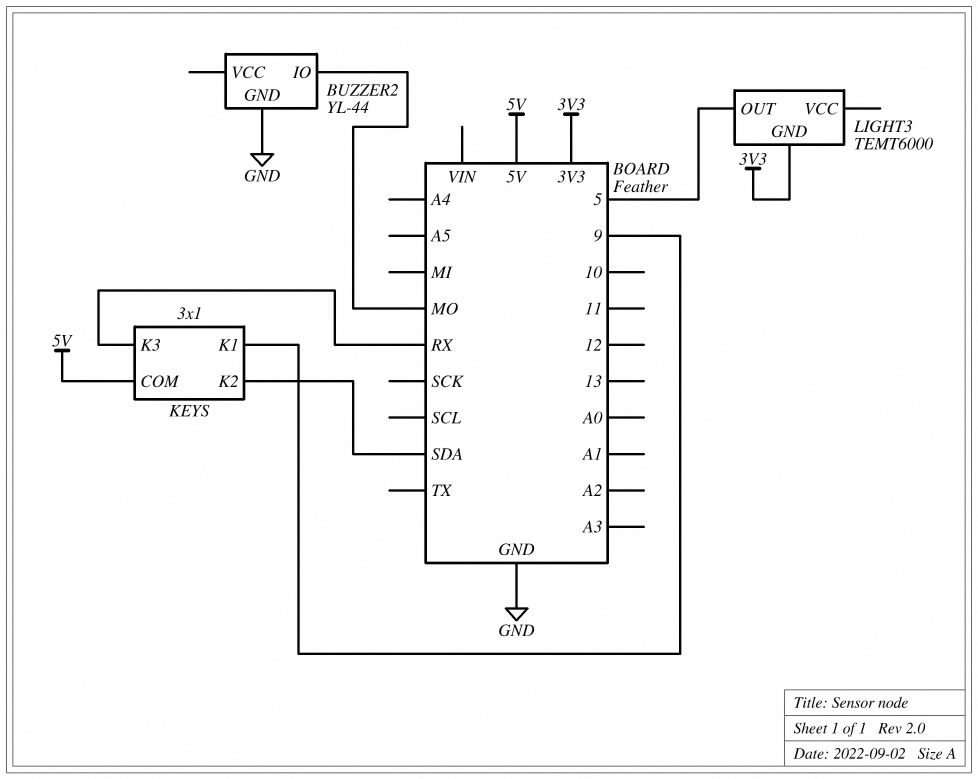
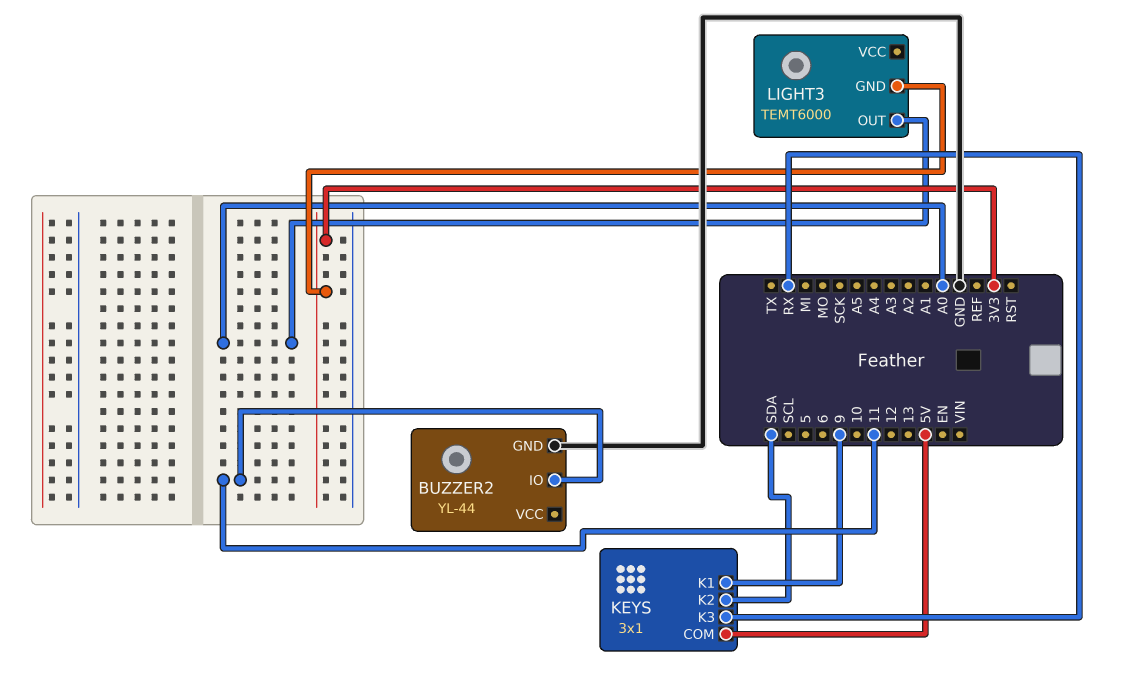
BUZZER2 pin IO: MO -> 11
LIGHT3 pin OUT: 5 -> A0

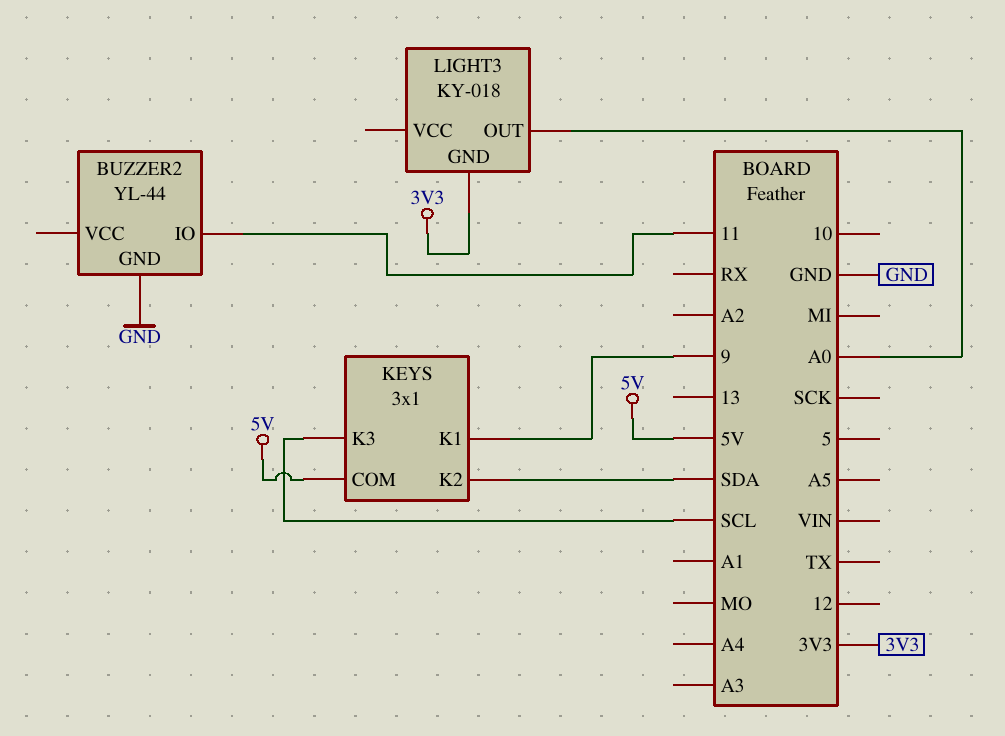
KEYS pin K3: RX -> SCL
LIGHT3: TEMT6000 -> KY-018

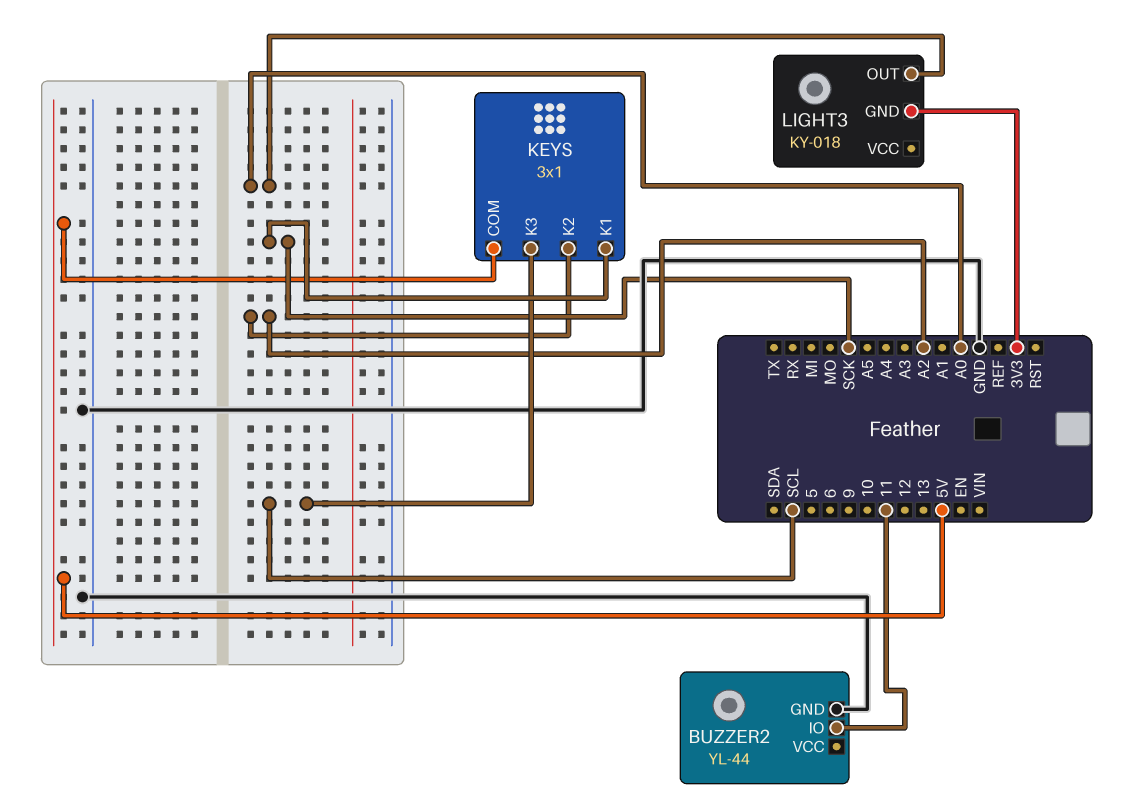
KEYS pin K1: 9 -> SCK
KEYS pin K2: SDA -> A2

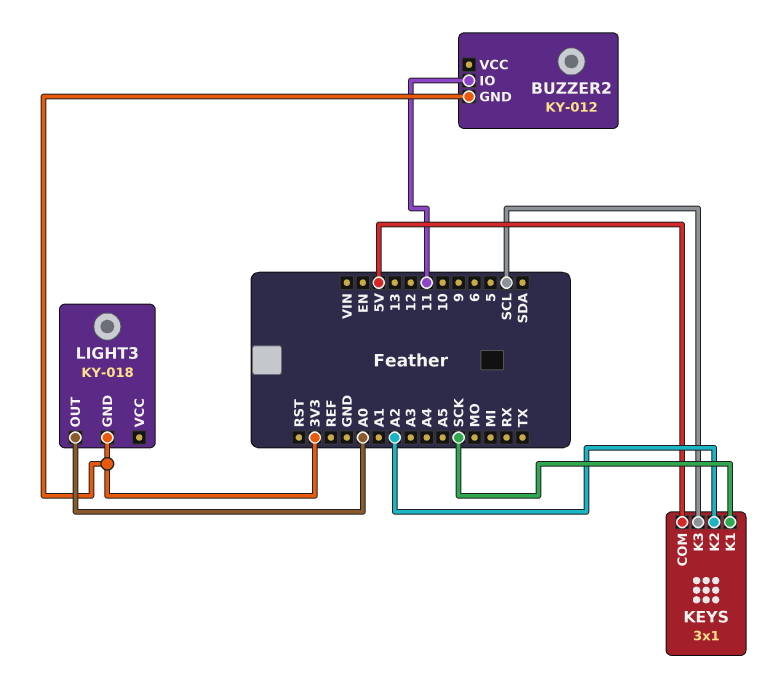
BUZZER2: YL-44 -> KY-012
BUZZER2 pin GND: GND -> 3V3

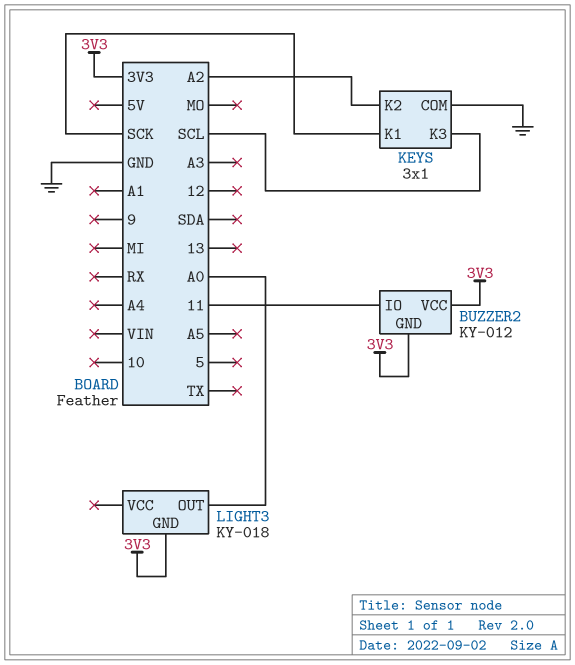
BUZZER2 pin VCC: none -> 3V3
KEYS pin COM: 5V -> GND

